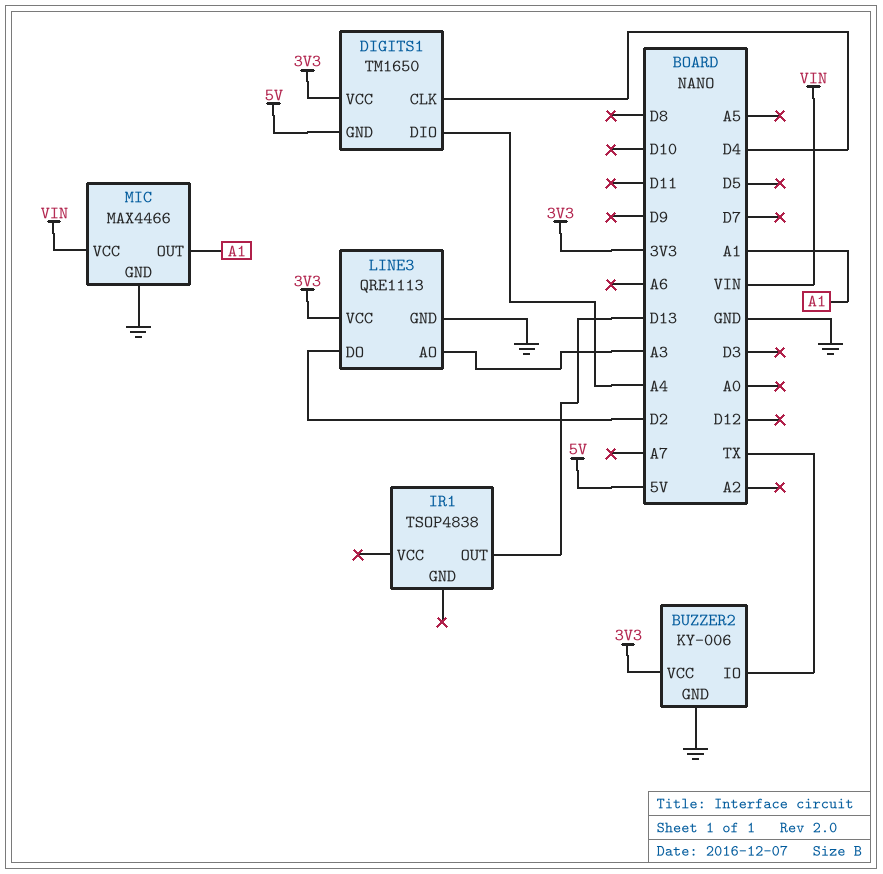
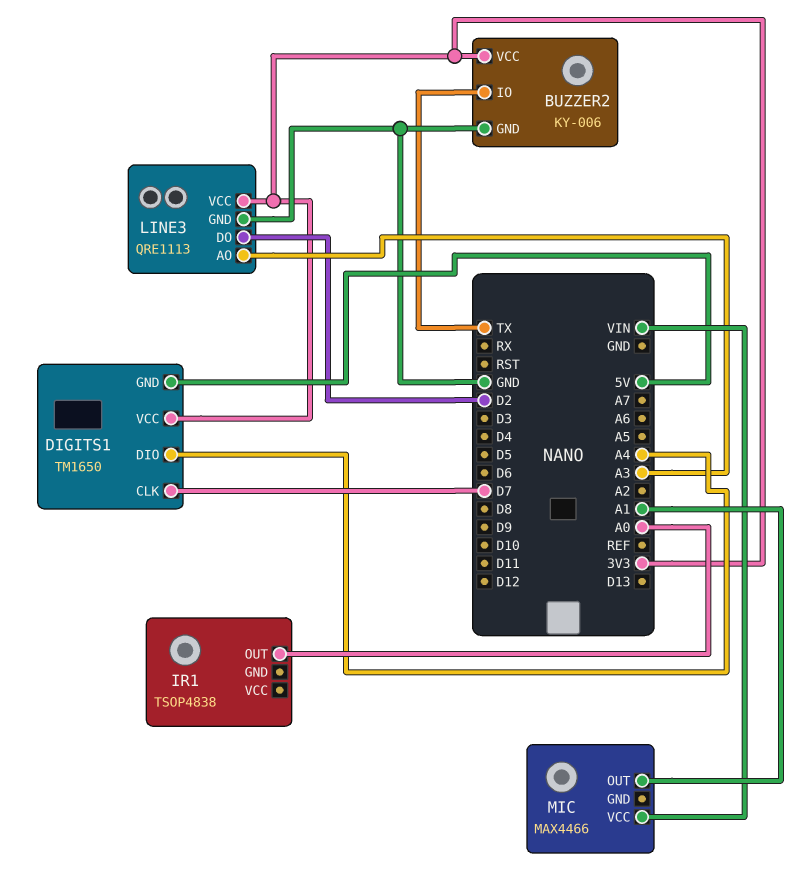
DIGITS1 pin CLK: D4 -> D7
IR1 pin OUT: D13 -> A0
MIC pin GND: GND -> none

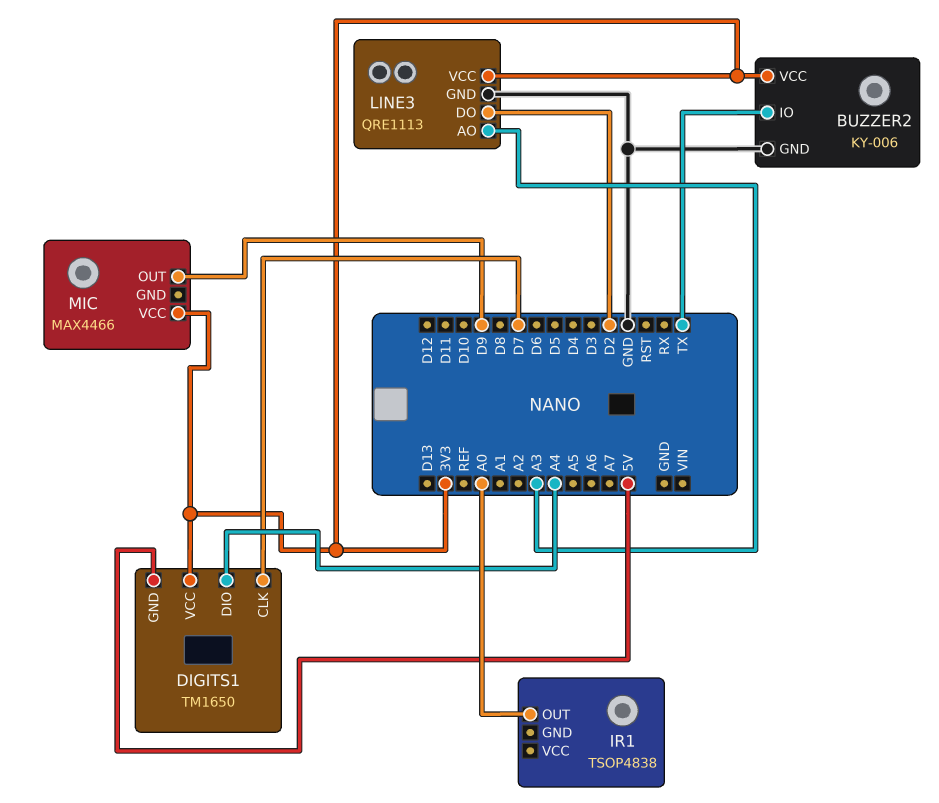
MIC pin OUT: A1 -> D9
MIC pin VCC: VIN -> 3V3

